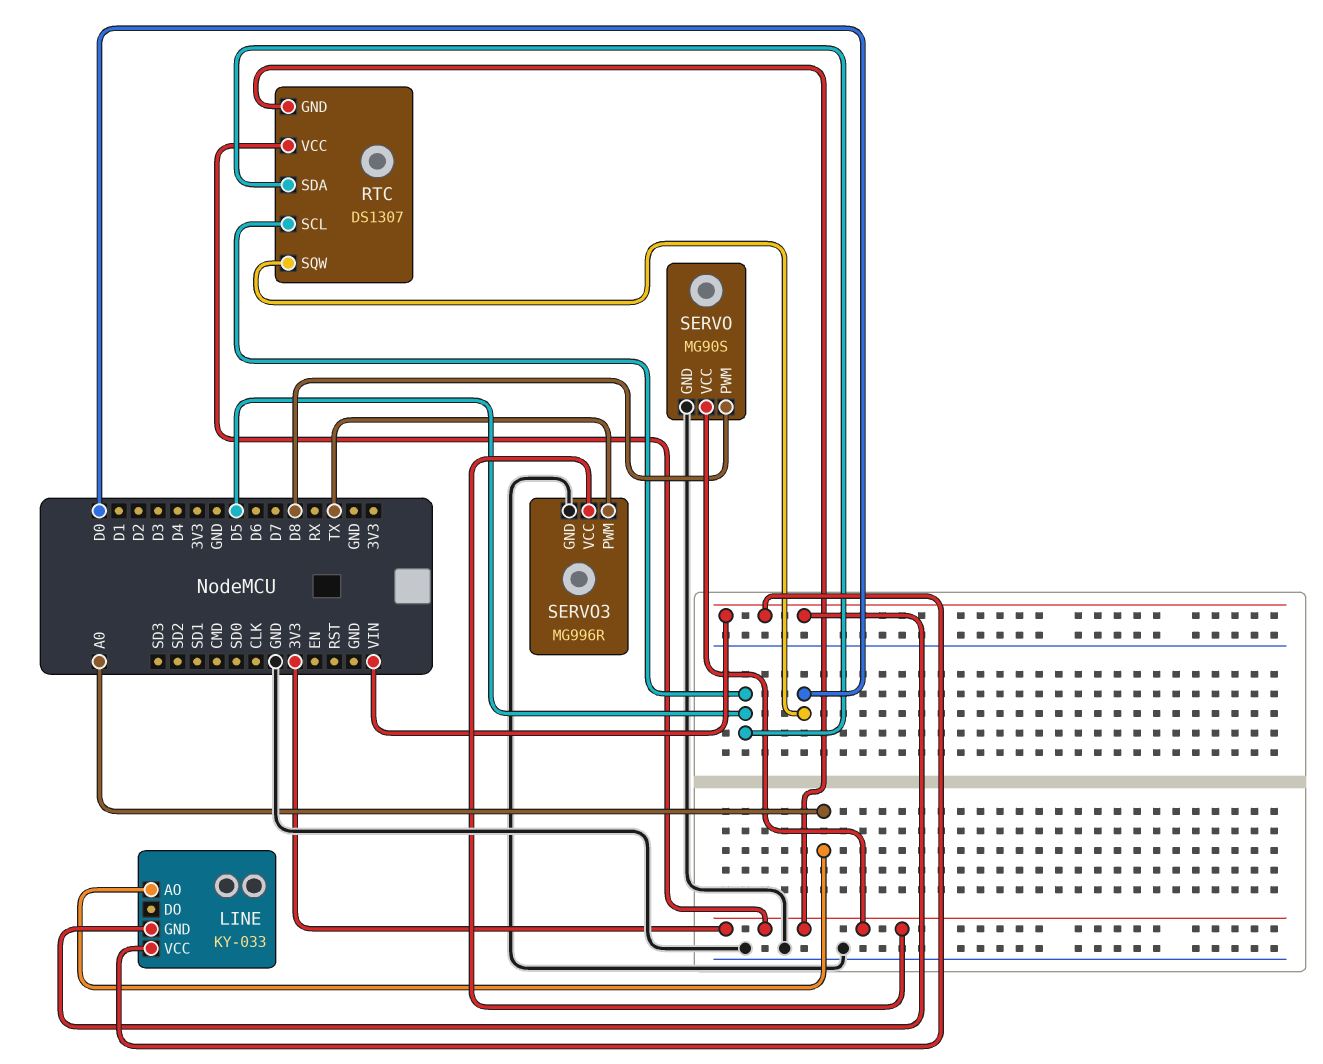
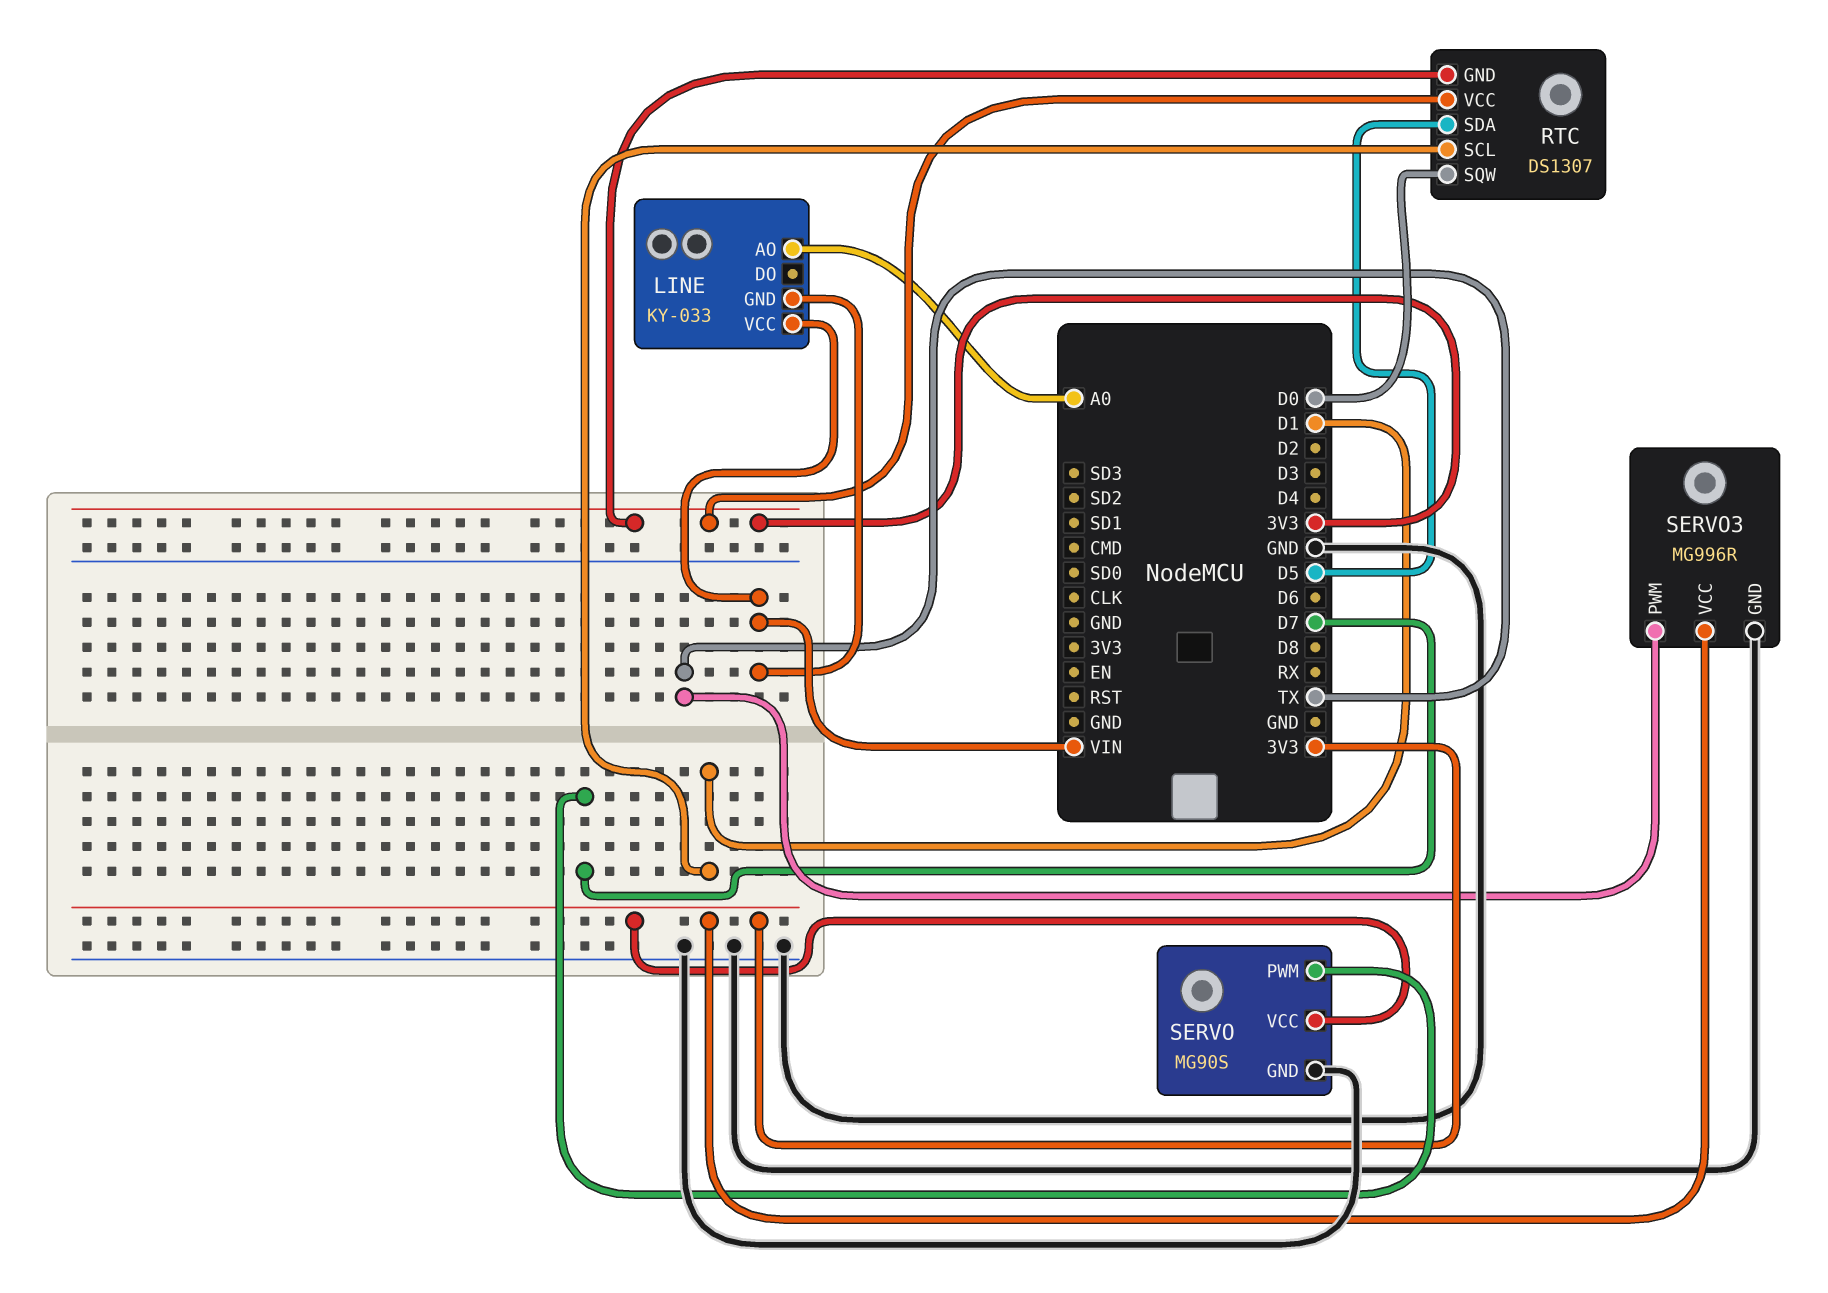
RTC pin SCL: D5 -> D1
SERVO pin PWM: D8 -> D7

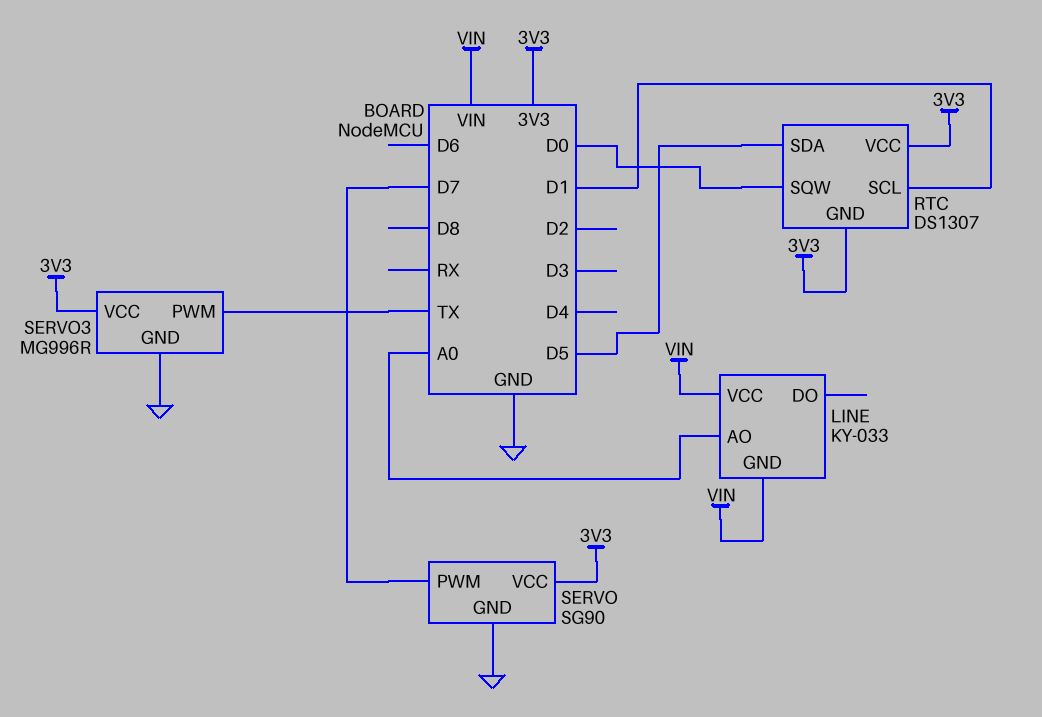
SERVO: MG90S -> SG90

